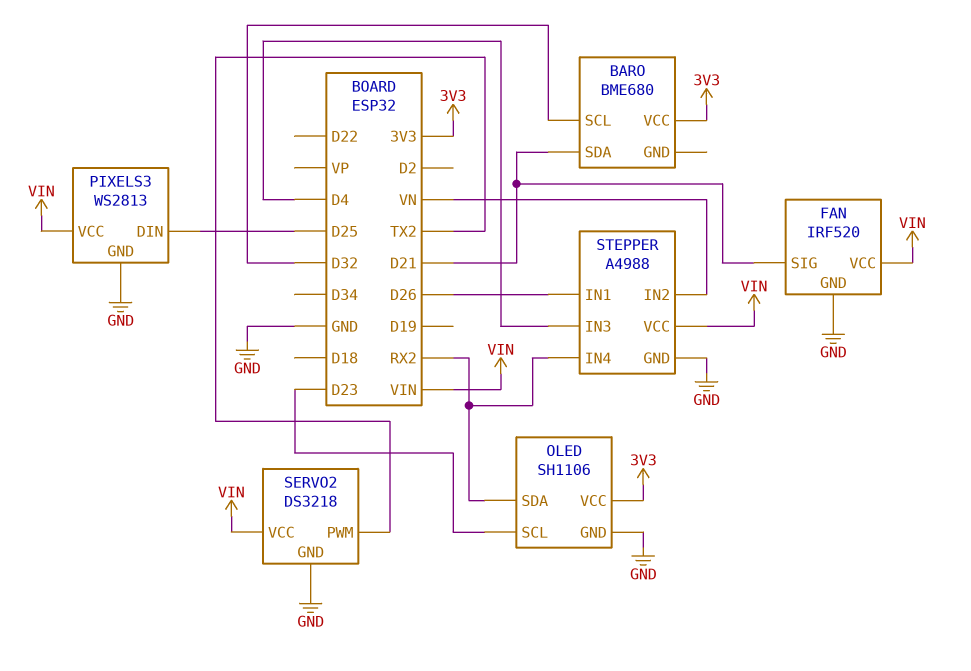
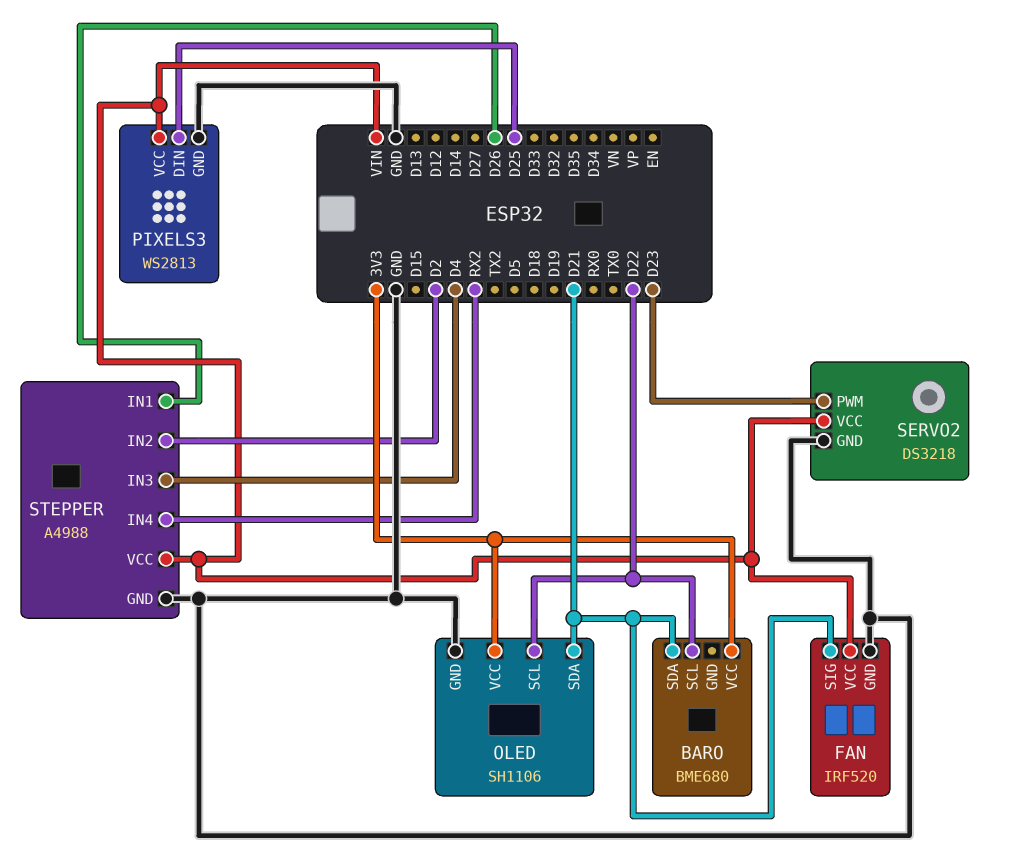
BARO pin SCL: D32 -> D22
OLED pin SCL: D23 -> D22
OLED pin SDA: RX2 -> D21
SERVO2 pin PWM: TX2 -> D23
STEPPER pin IN2: VN -> D2

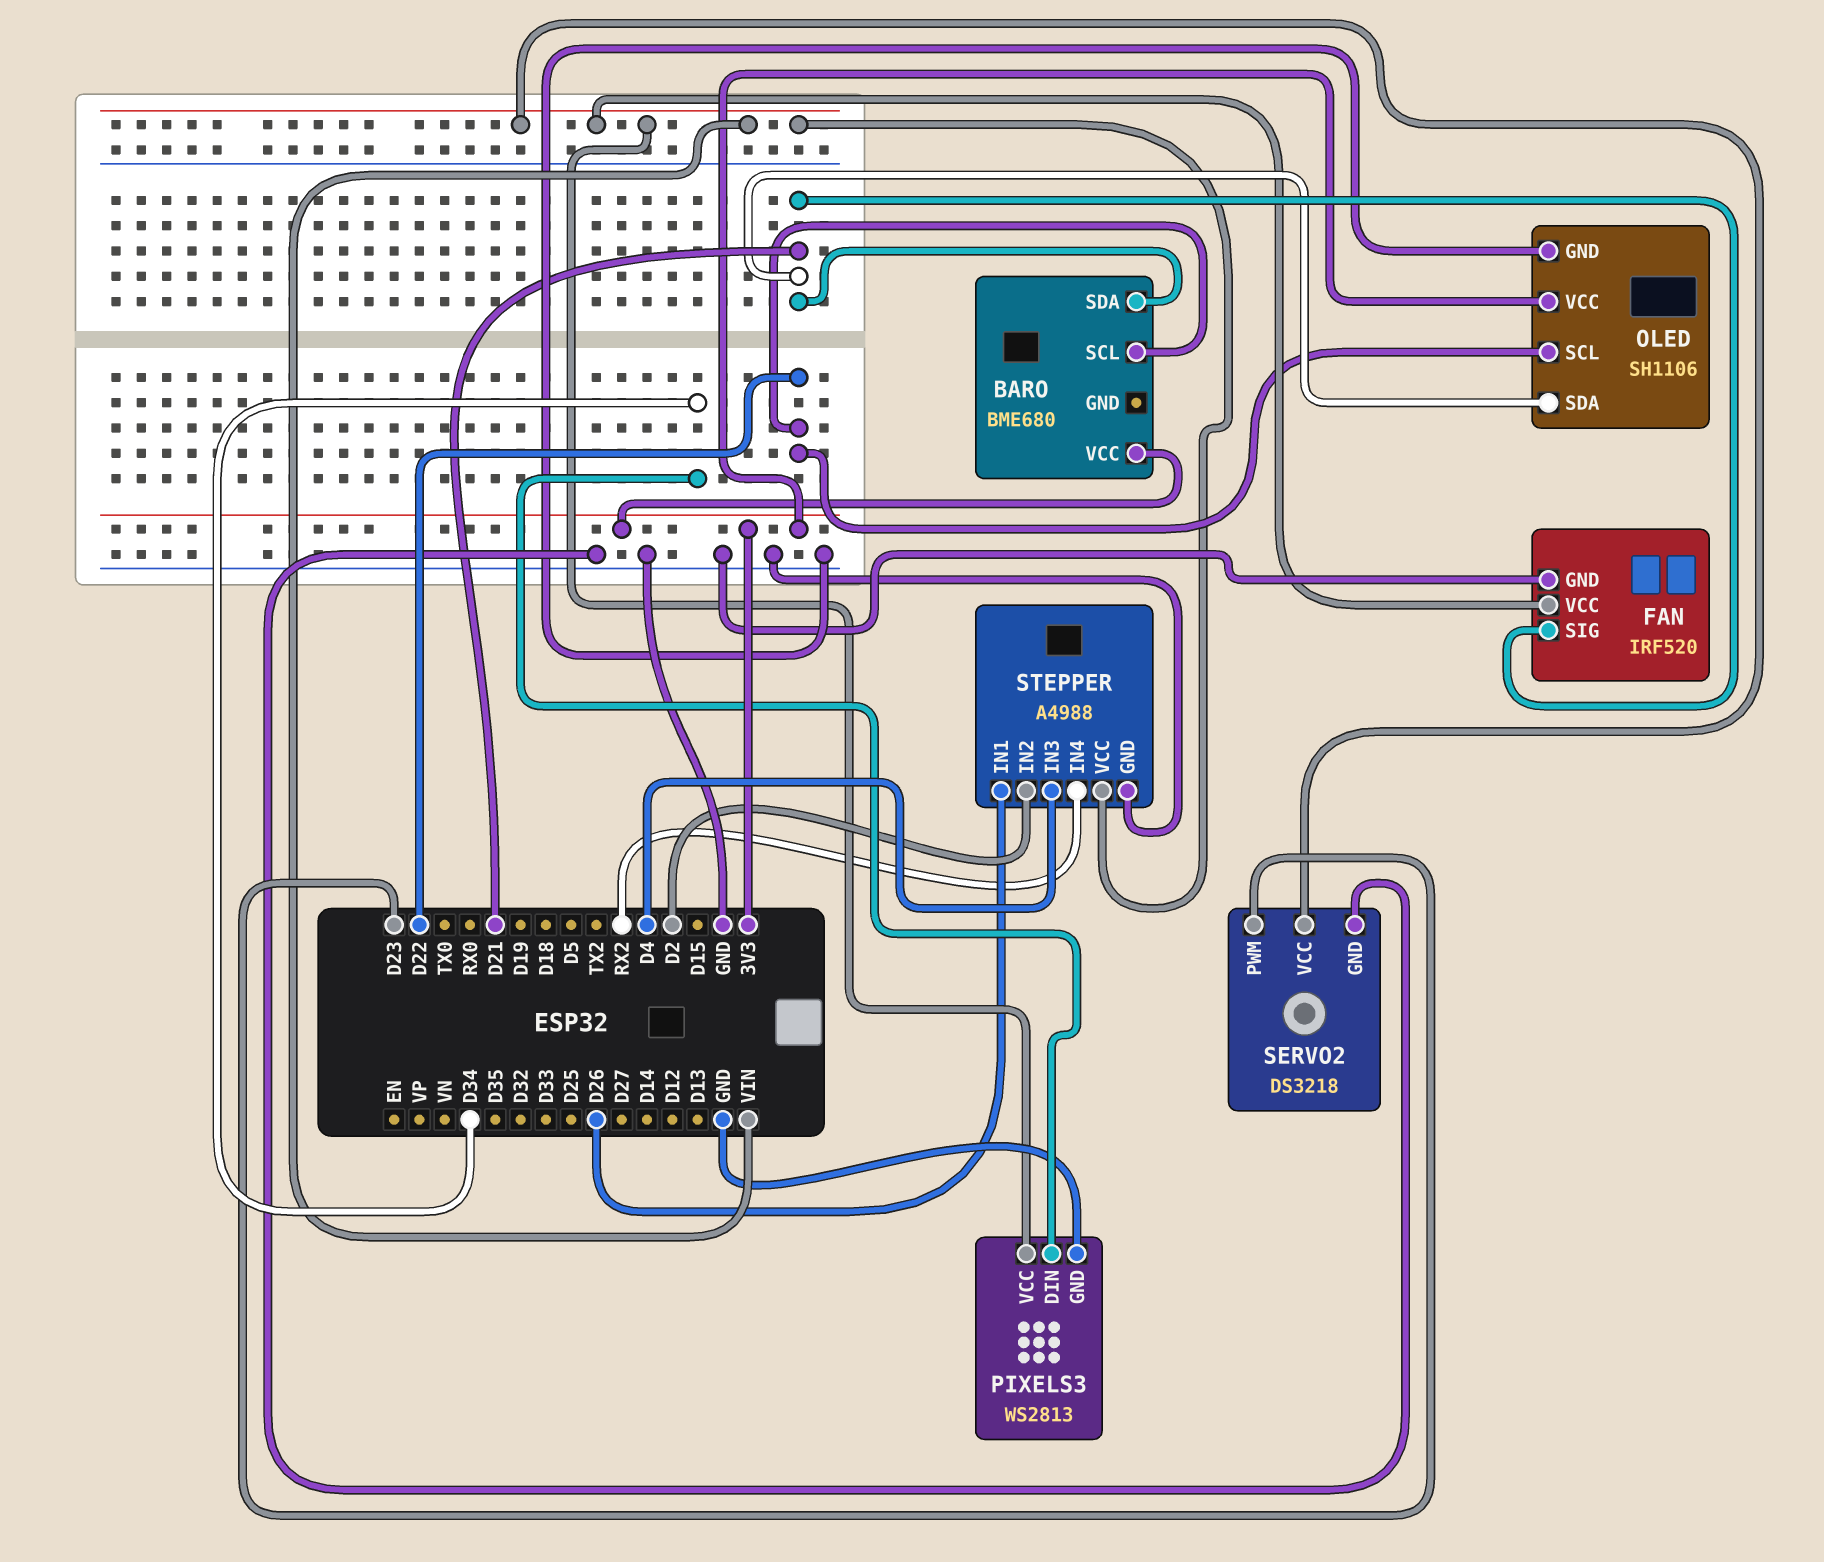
PIXELS3 pin DIN: D25 -> D34

